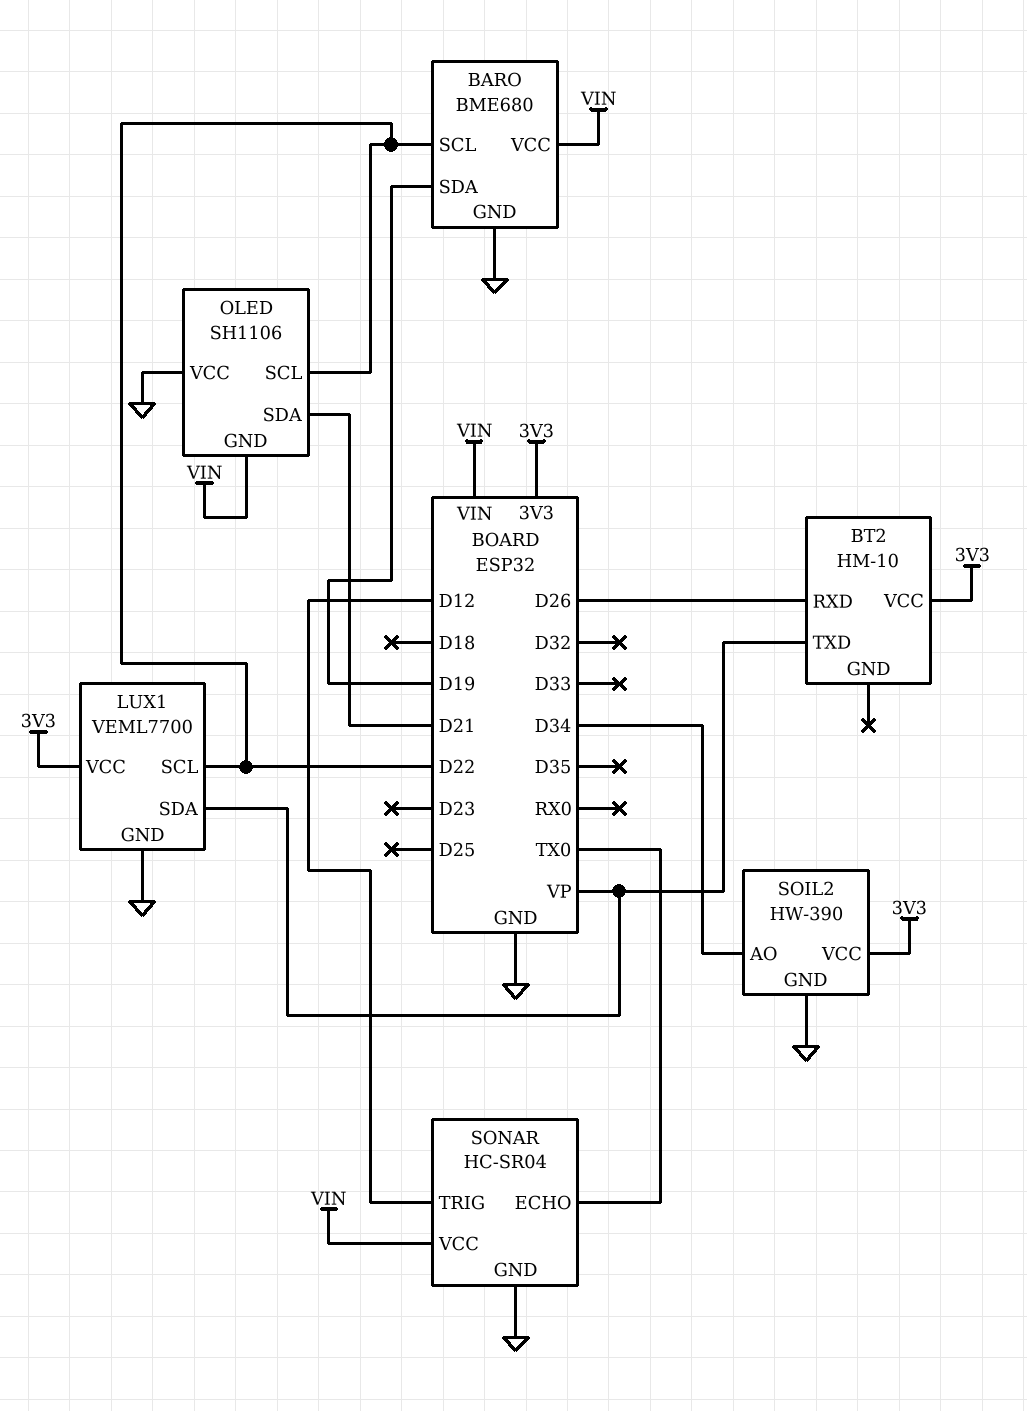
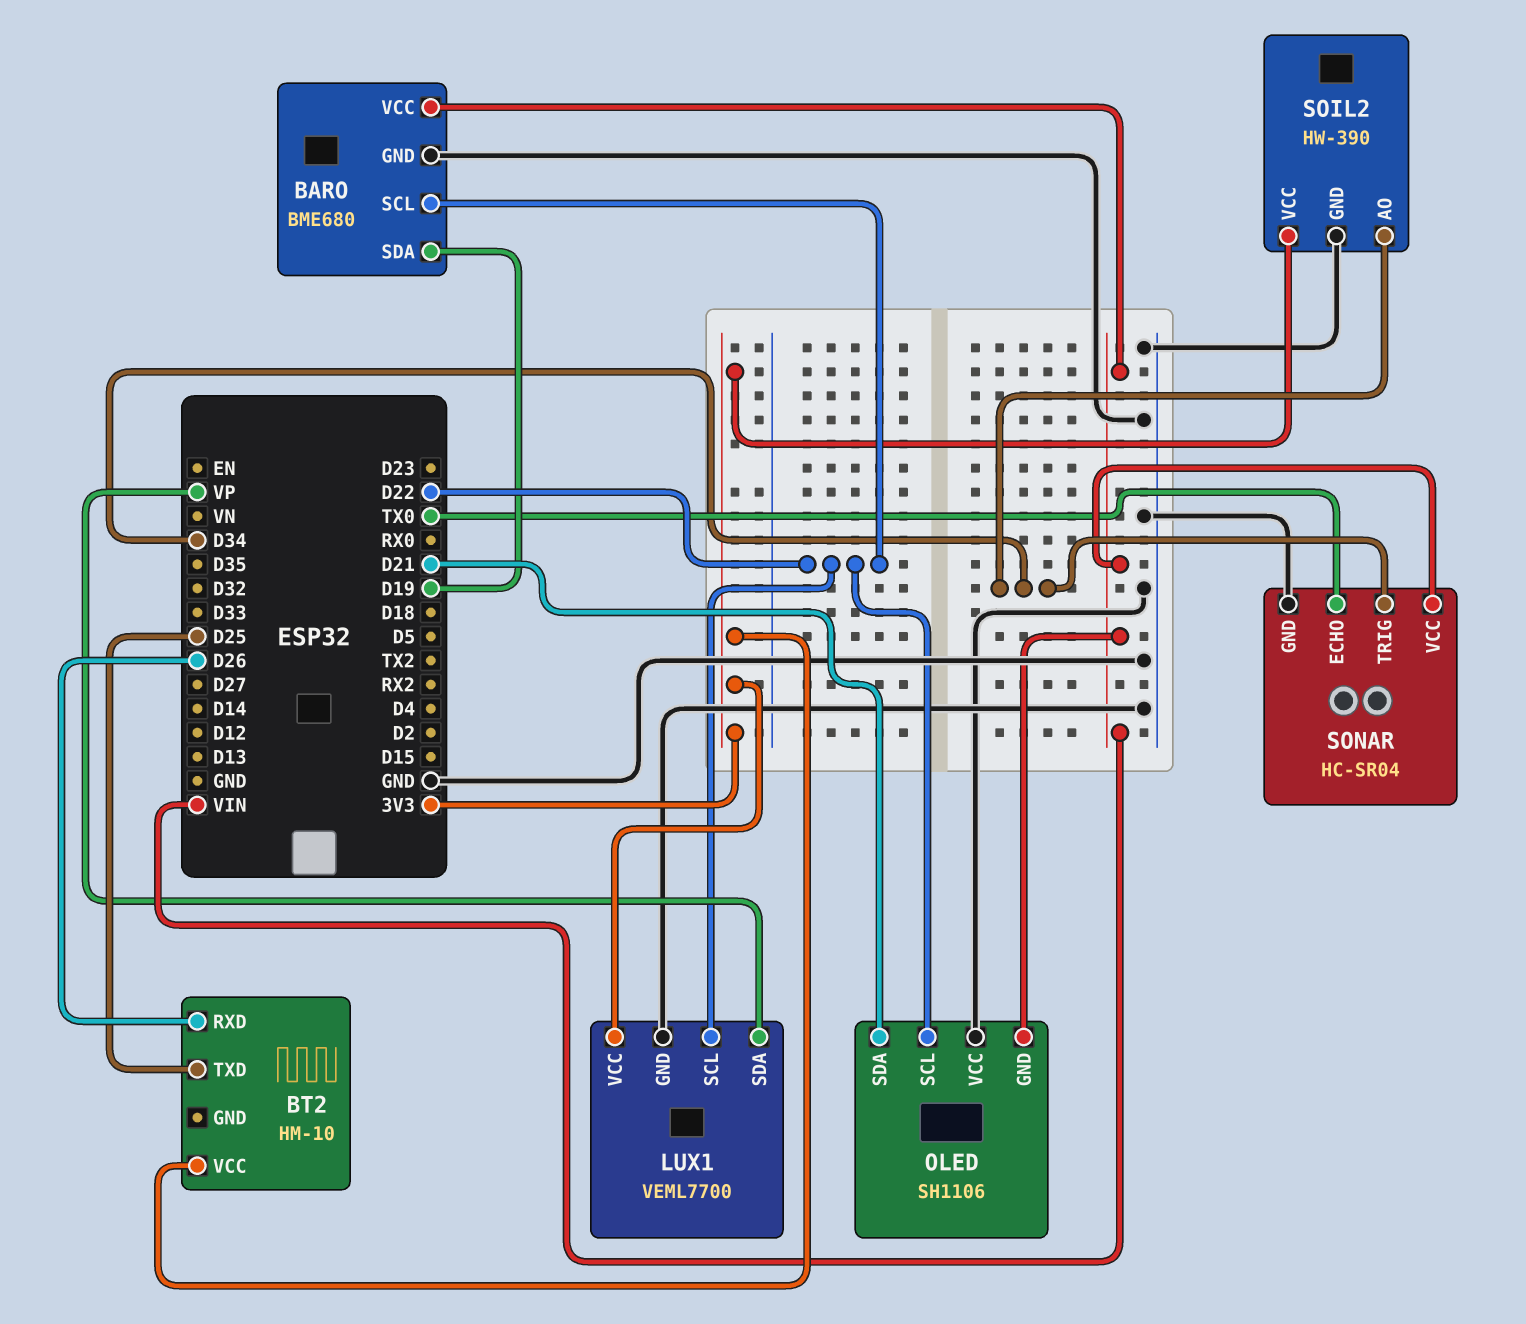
BT2 pin TXD: VP -> D25
SONAR pin TRIG: D12 -> D34

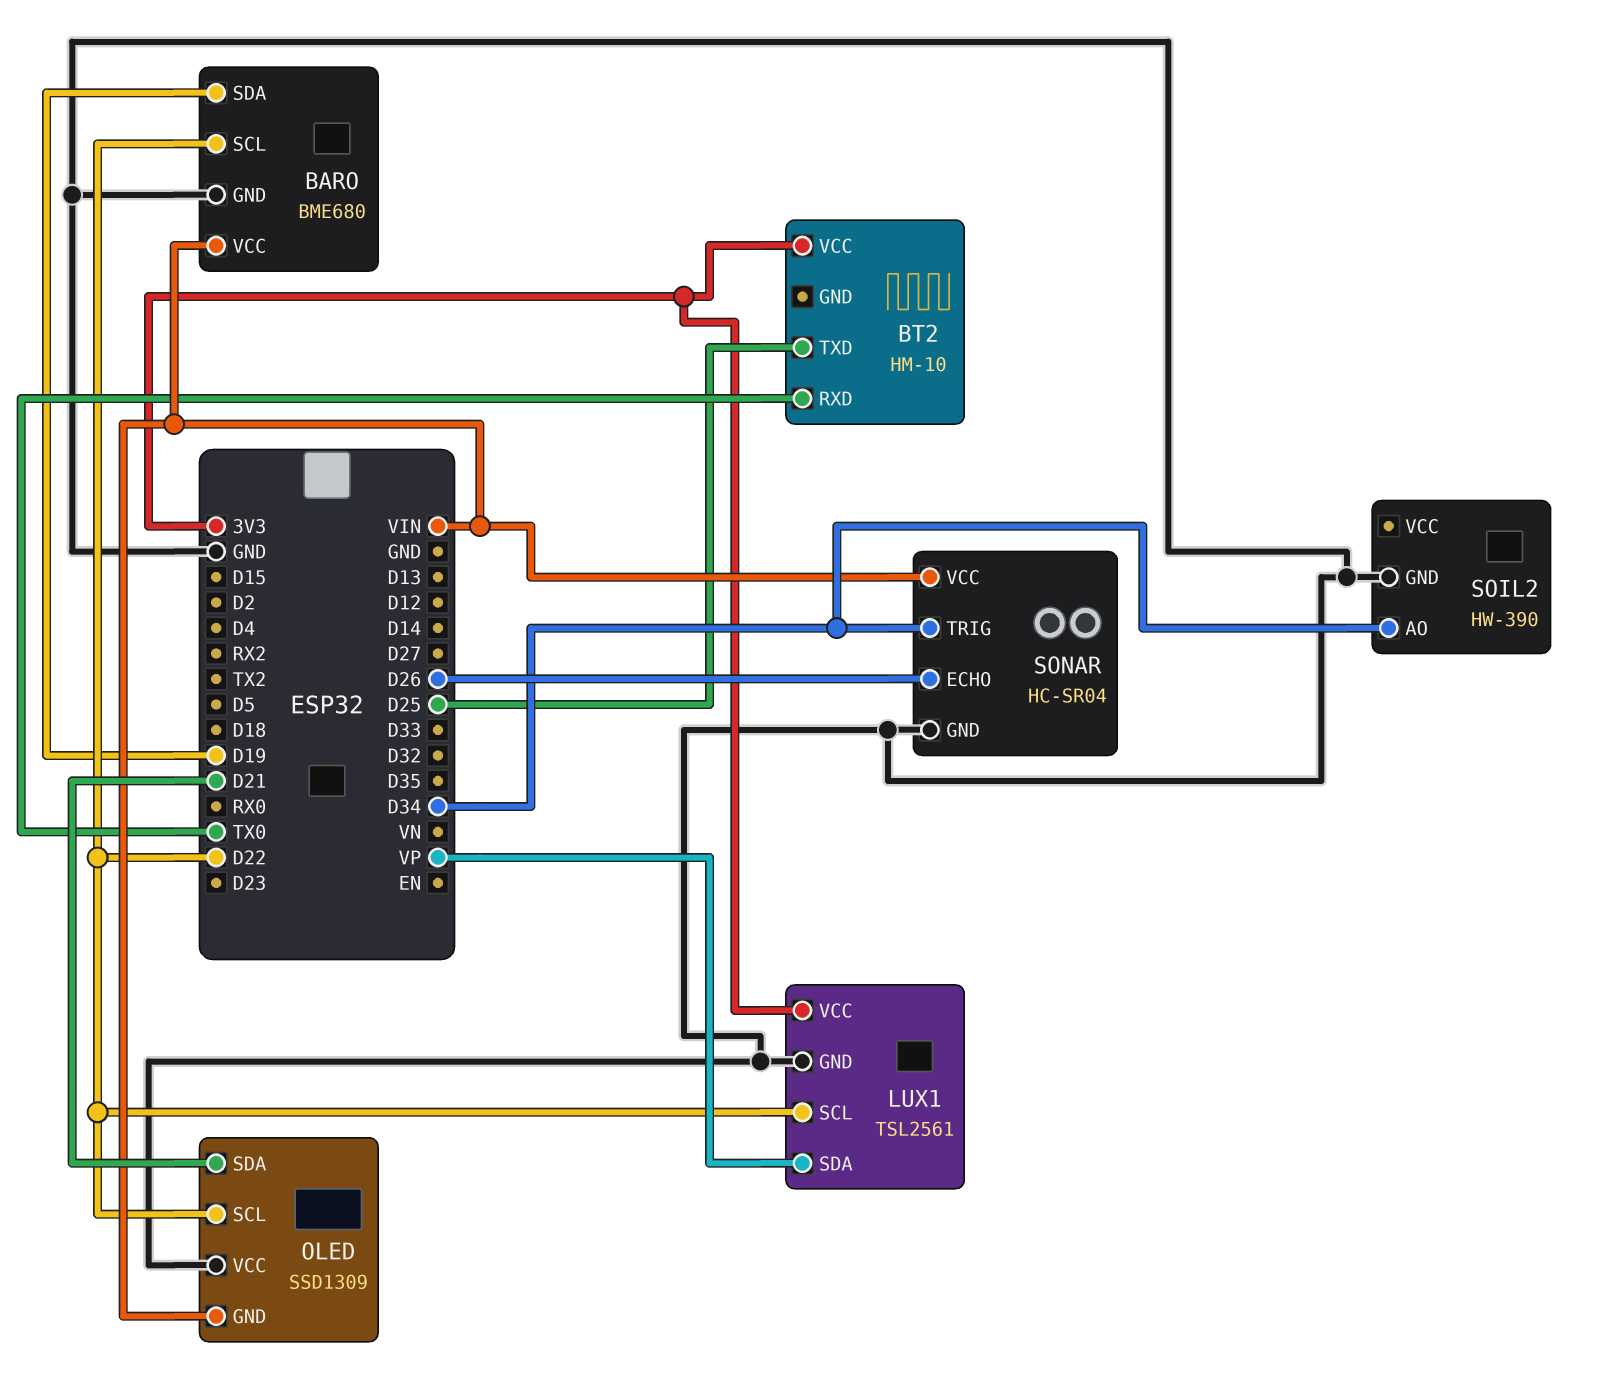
BT2 pin RXD: D26 -> TX0
LUX1: VEML7700 -> TSL2561
OLED: SH1106 -> SSD1309
SOIL2 pin VCC: 3V3 -> none
SONAR pin ECHO: TX0 -> D26

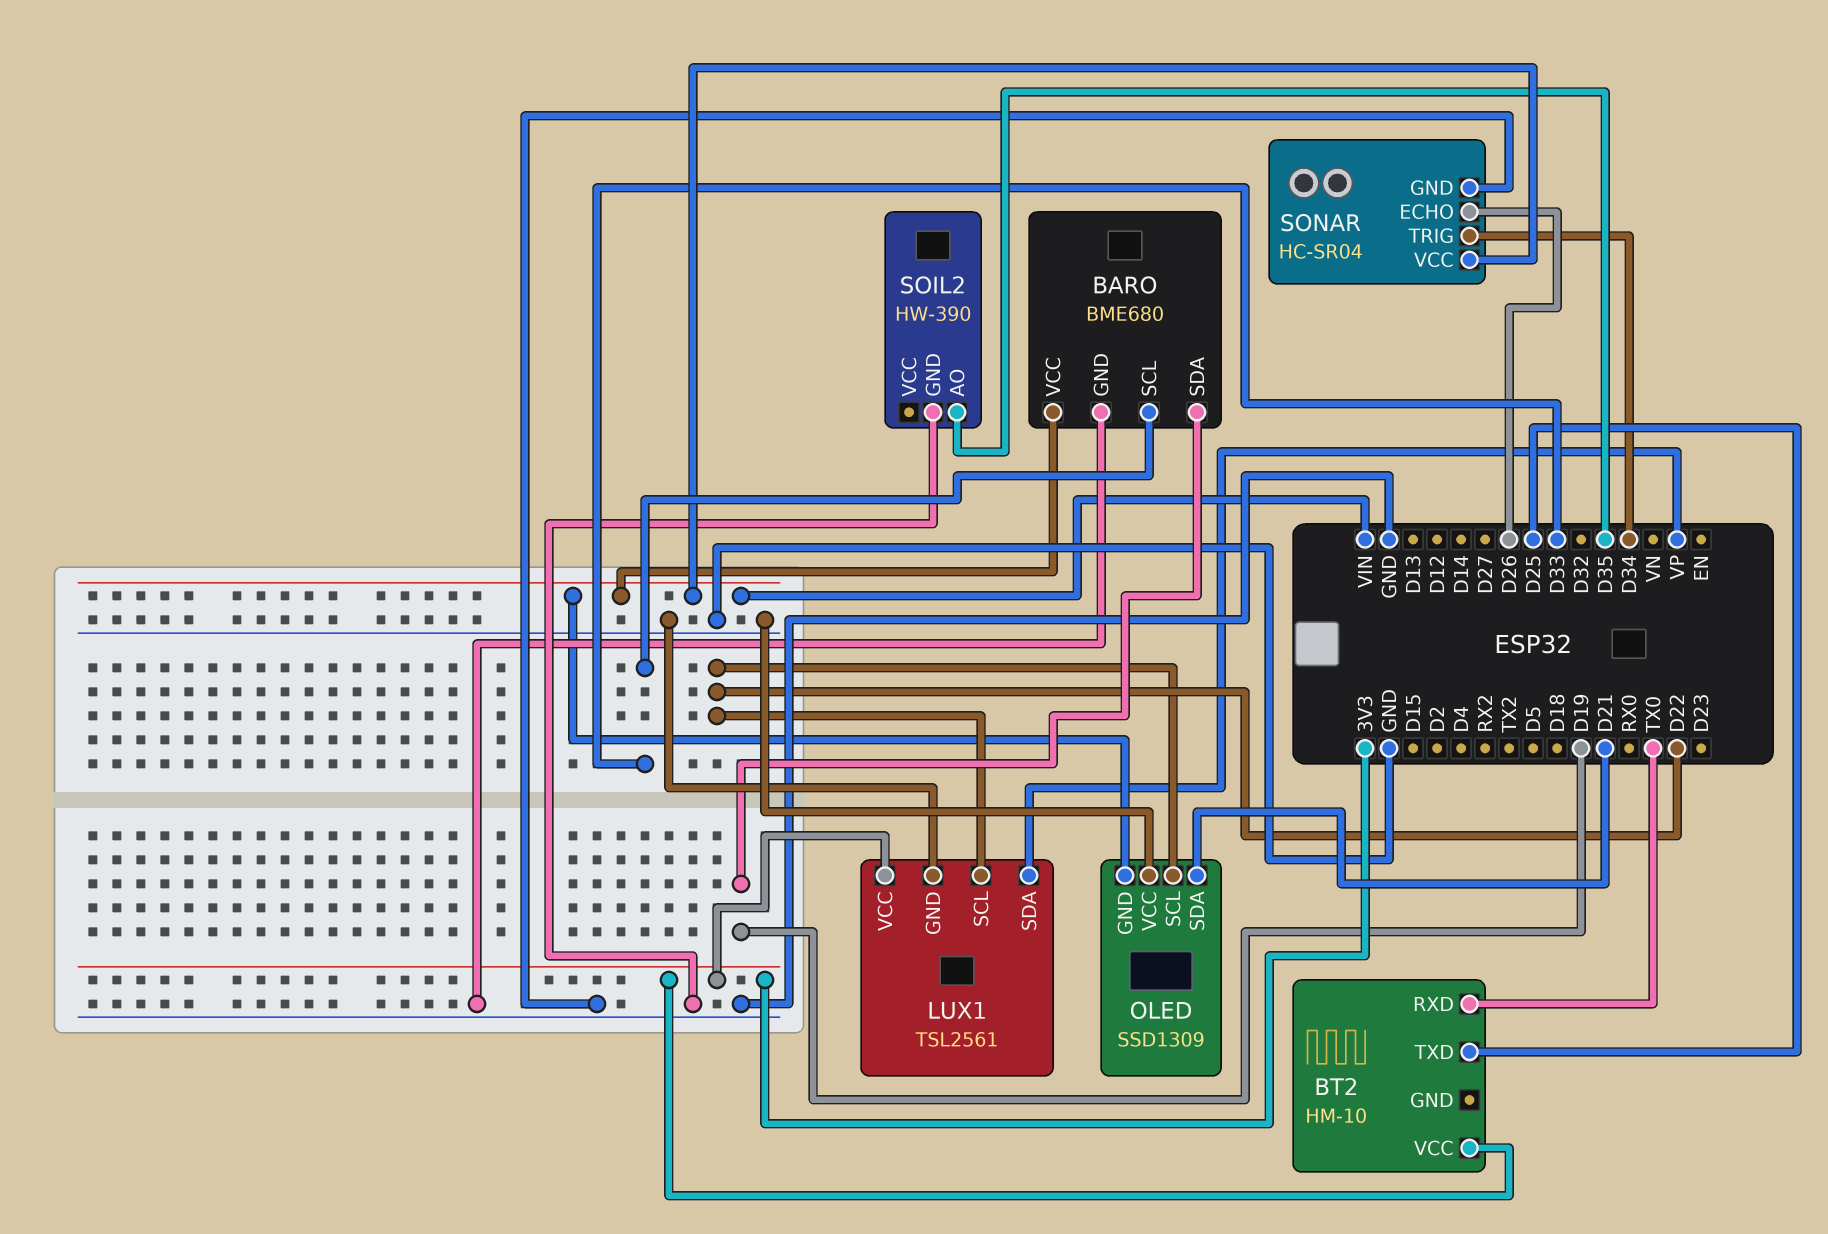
BARO pin SCL: D22 -> D33
SOIL2 pin AO: D34 -> D35

